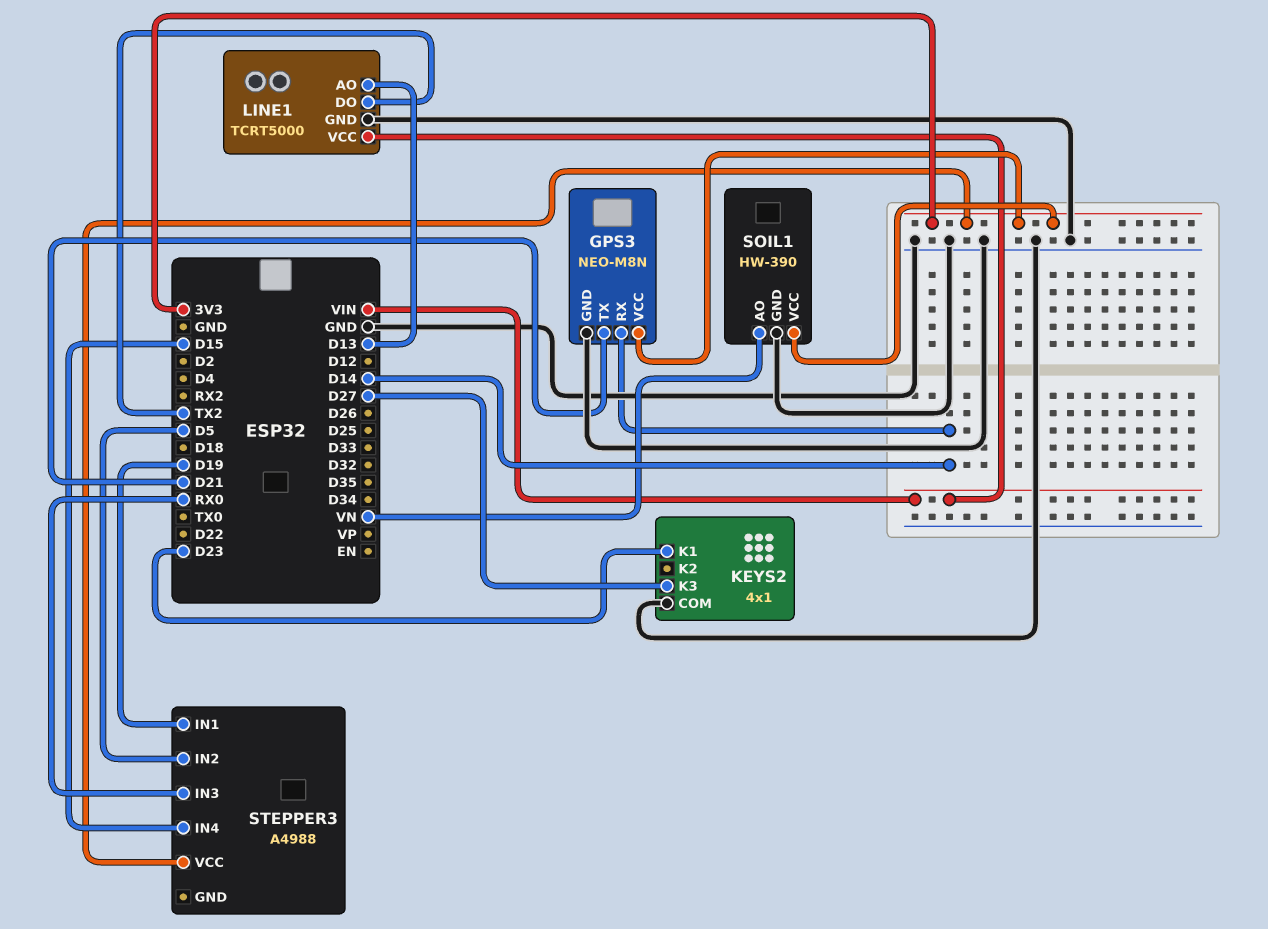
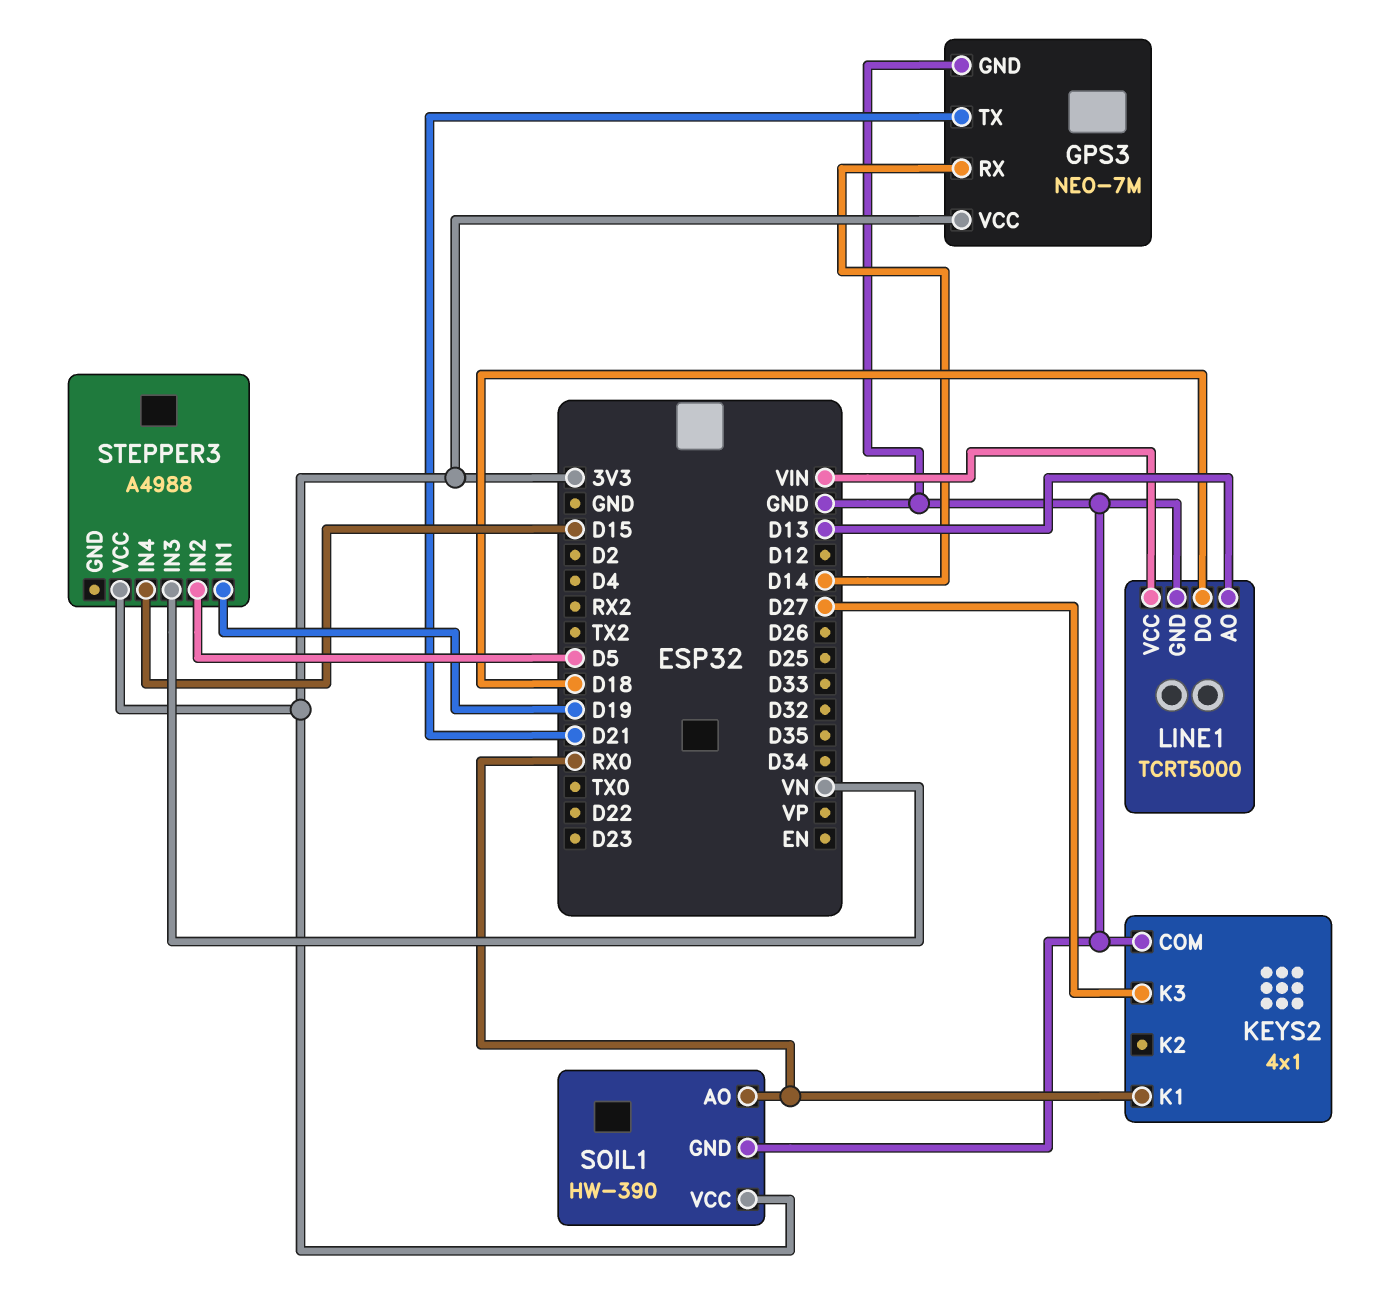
GPS3: NEO-M8N -> NEO-7M
KEYS2 pin K1: D23 -> RX0
LINE1 pin DO: TX2 -> D18
SOIL1 pin AO: VN -> RX0
STEPPER3 pin IN3: RX0 -> VN

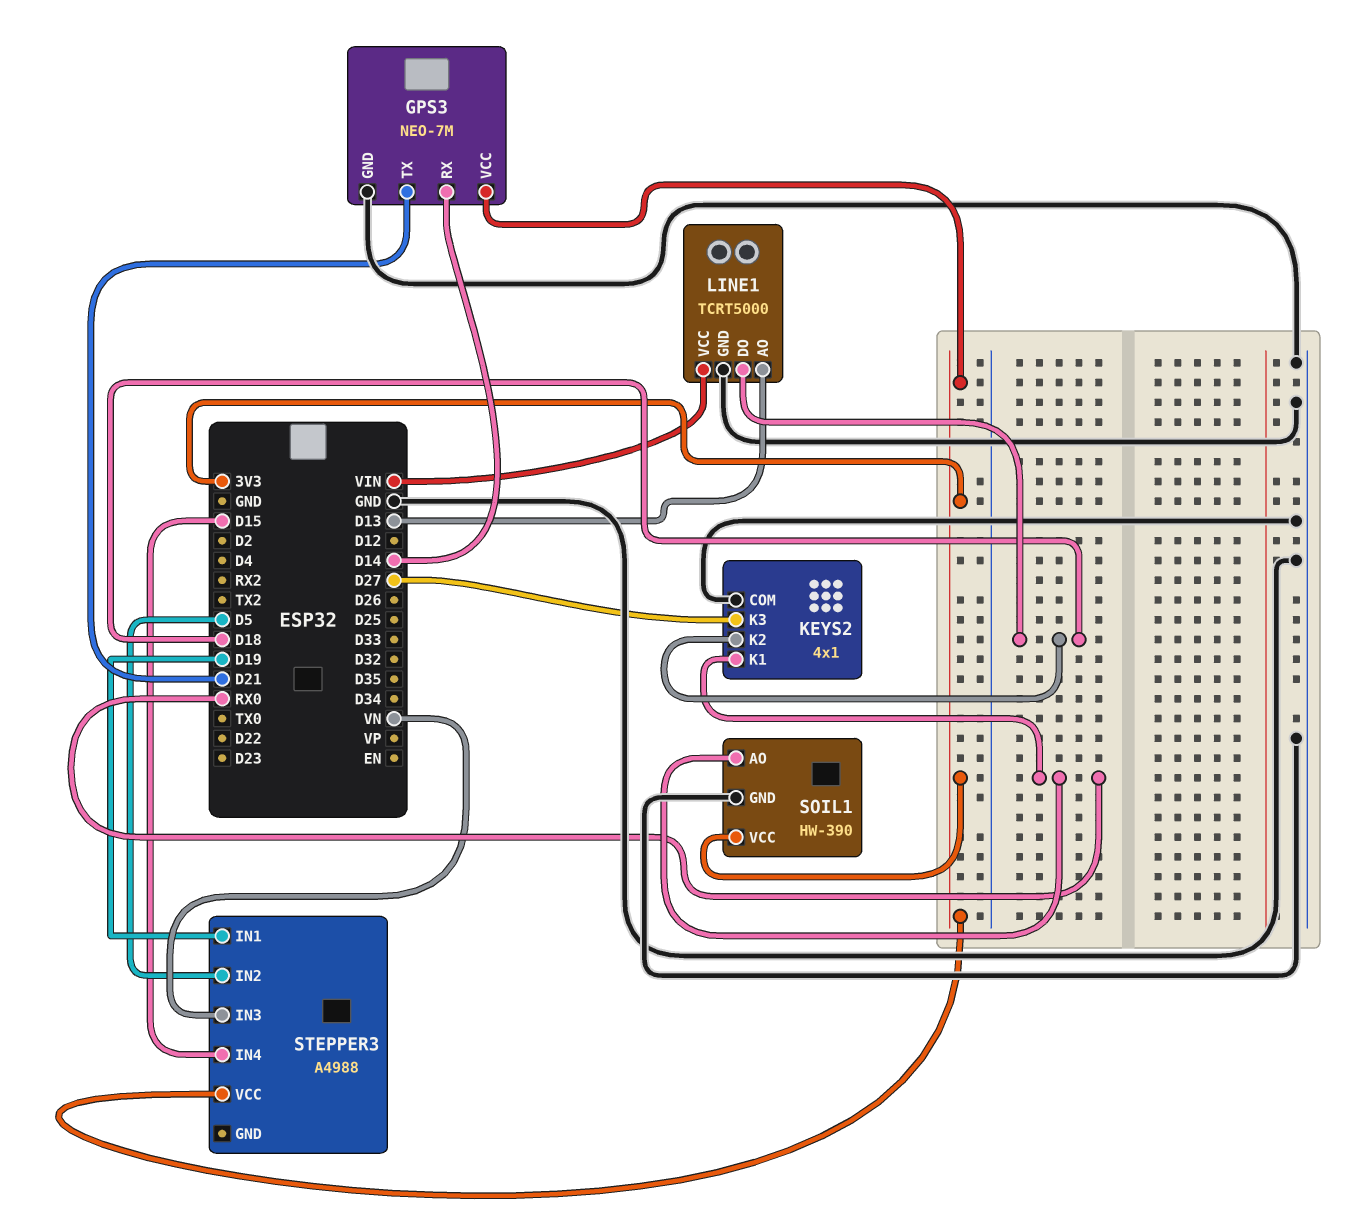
KEYS2 pin K2: none -> D18

